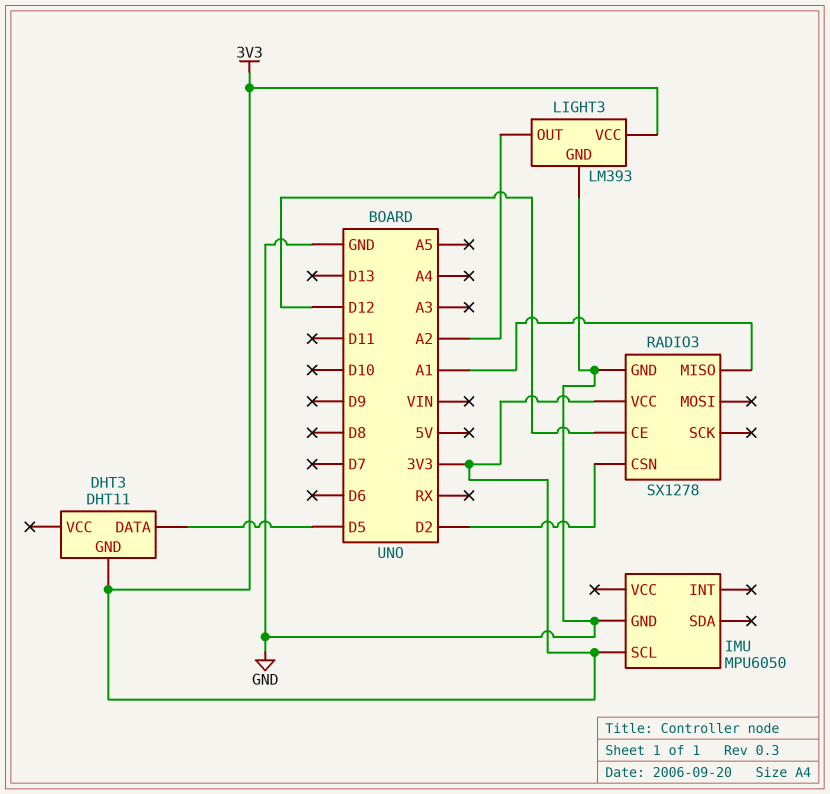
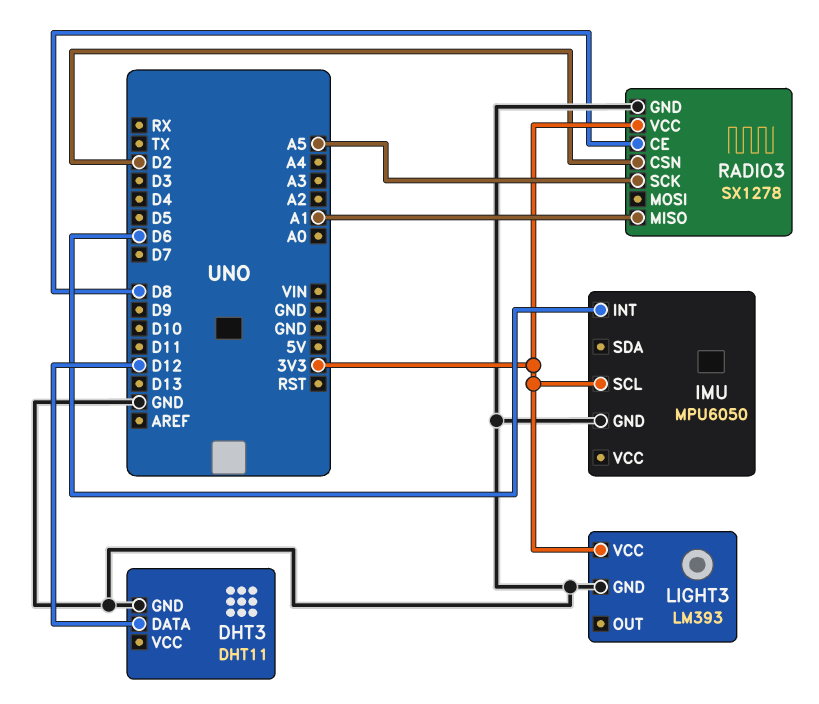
DHT3 pin DATA: D5 -> D12
DHT3 pin GND: 3V3 -> GND
IMU pin INT: none -> D6
LIGHT3 pin OUT: A2 -> none
RADIO3 pin CE: D12 -> D8
RADIO3 pin SCK: none -> A5

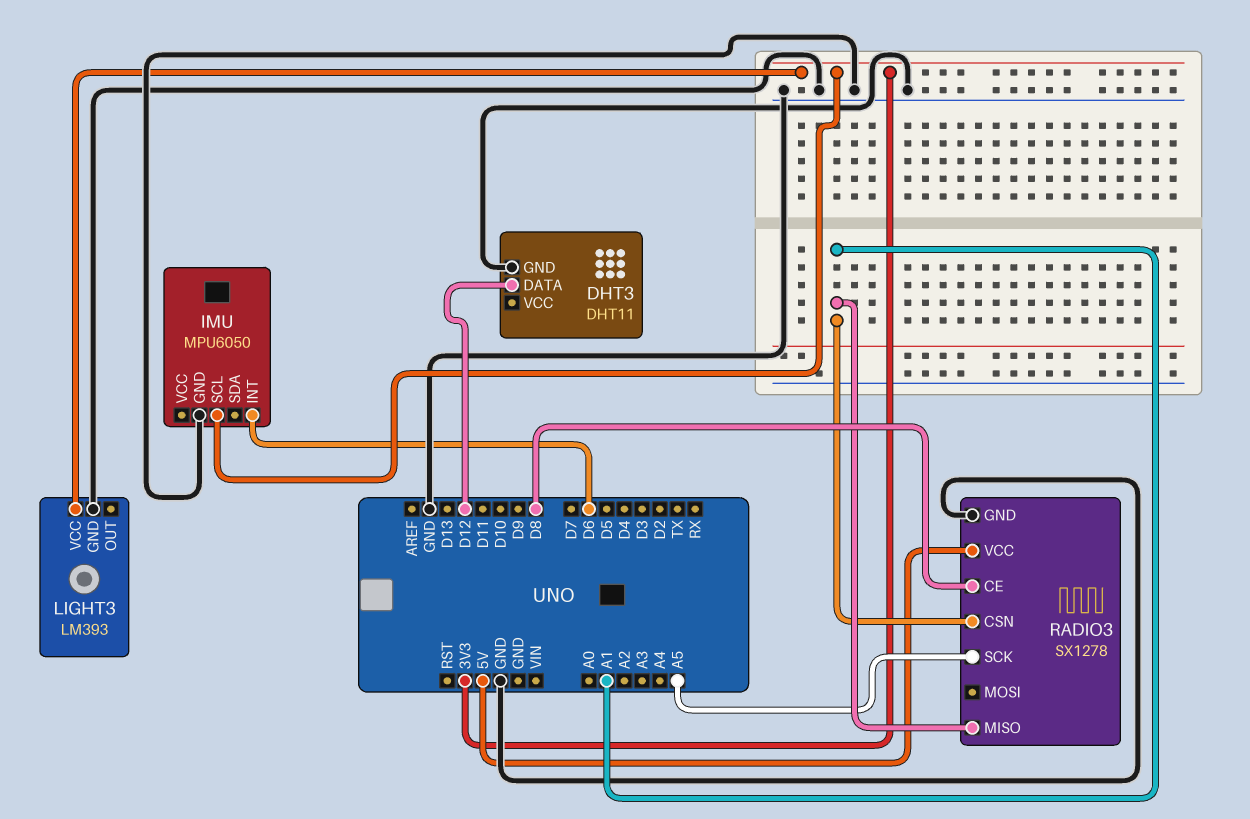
RADIO3 pin CSN: D2 -> A1
RADIO3 pin VCC: 3V3 -> 5V

